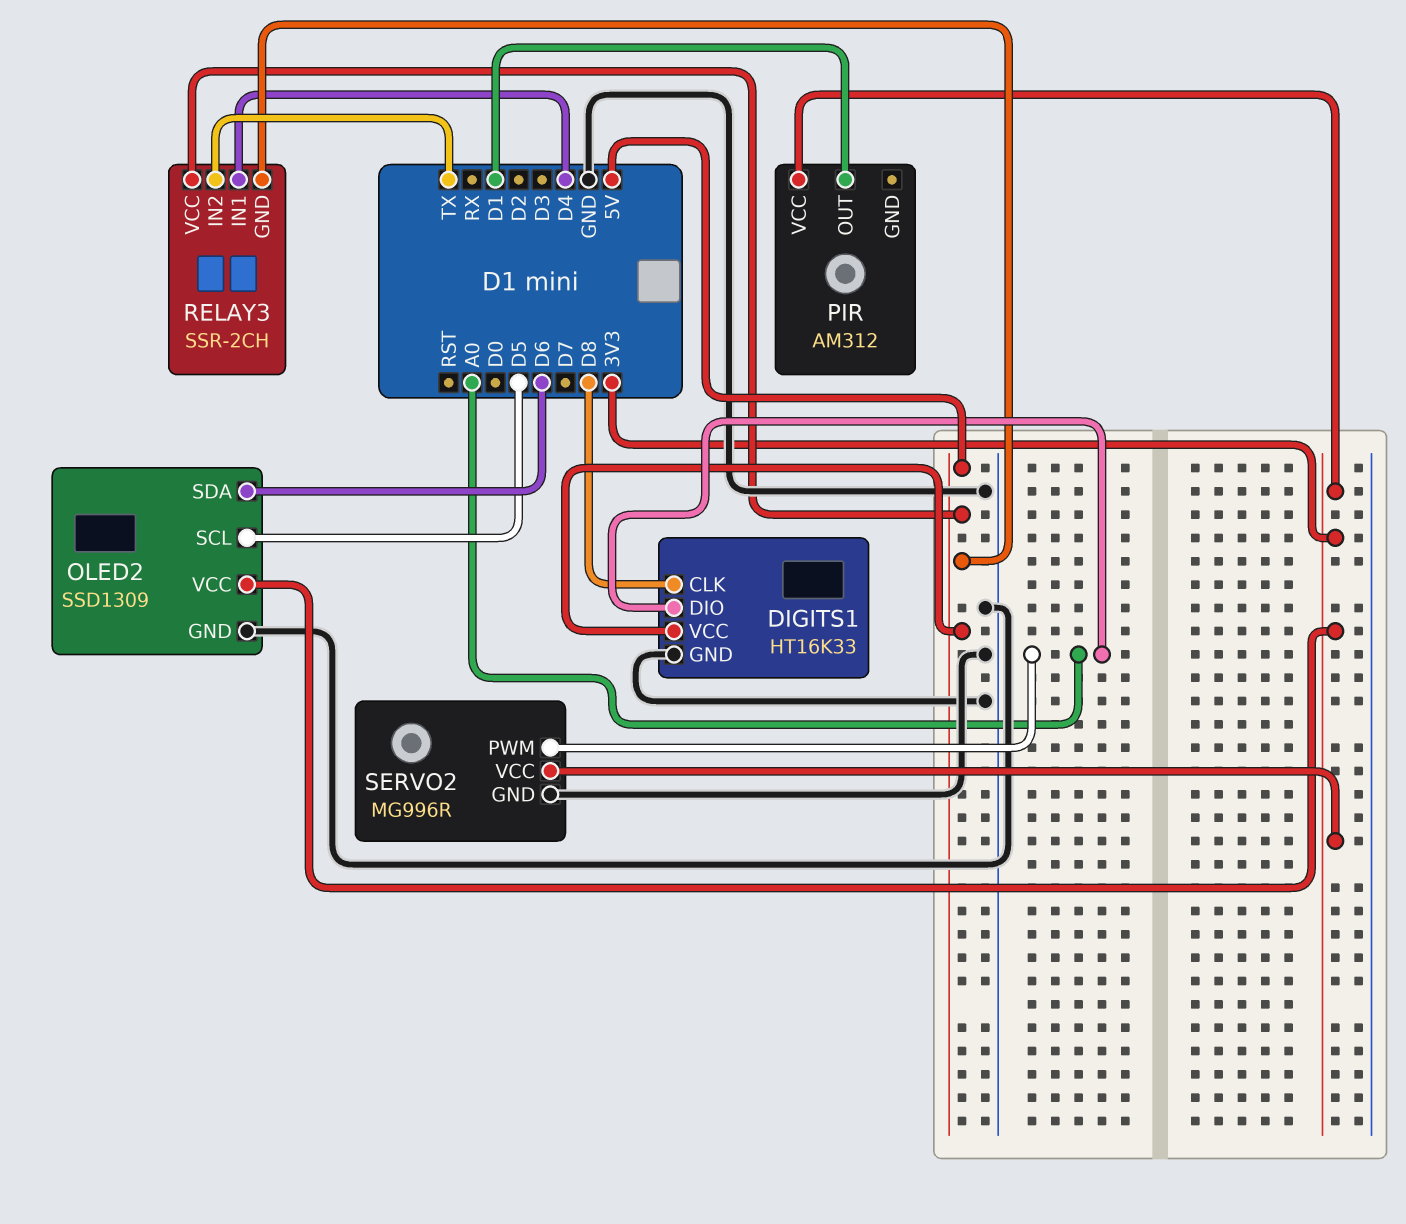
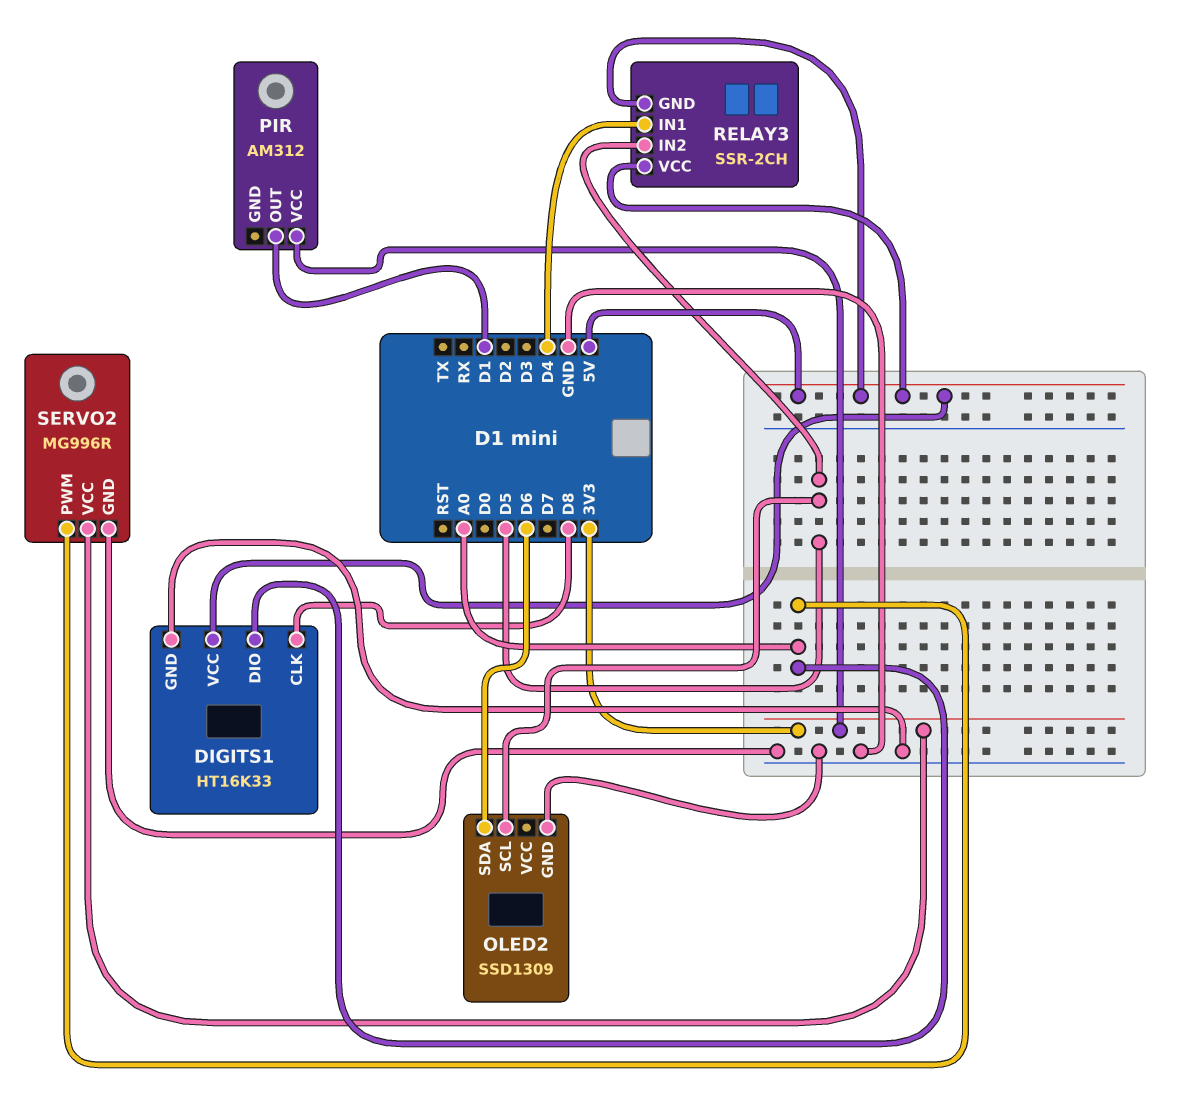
OLED2 pin VCC: 3V3 -> none
RELAY3 pin IN2: TX -> D5

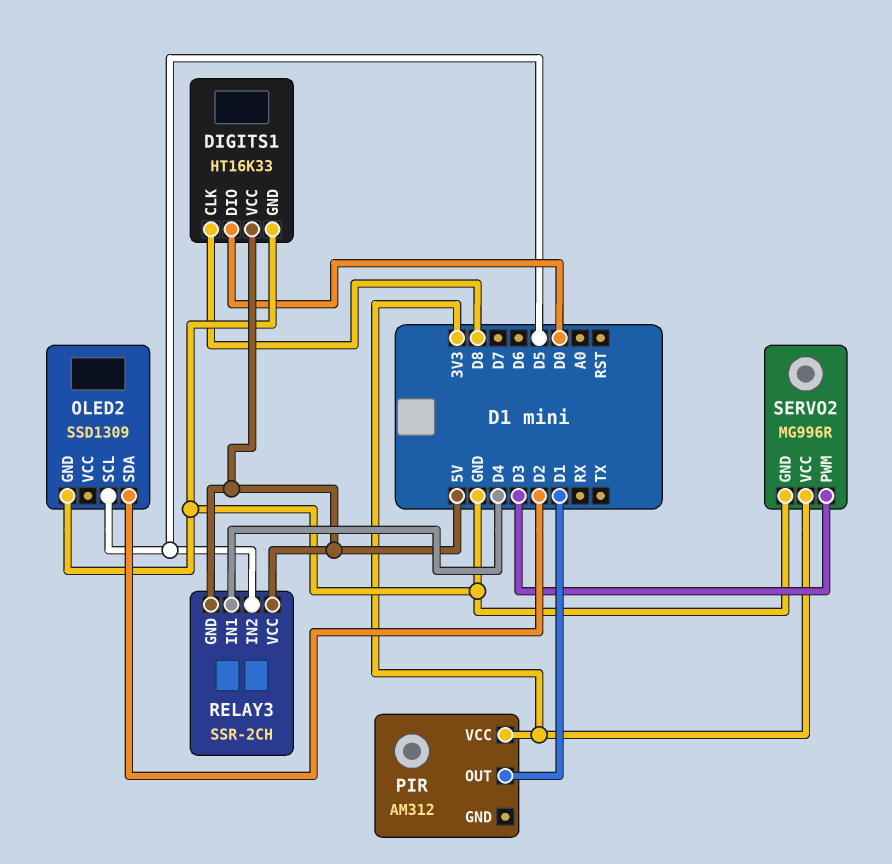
DIGITS1 pin DIO: A0 -> D0
OLED2 pin SDA: D6 -> D2
SERVO2 pin PWM: A0 -> D3

